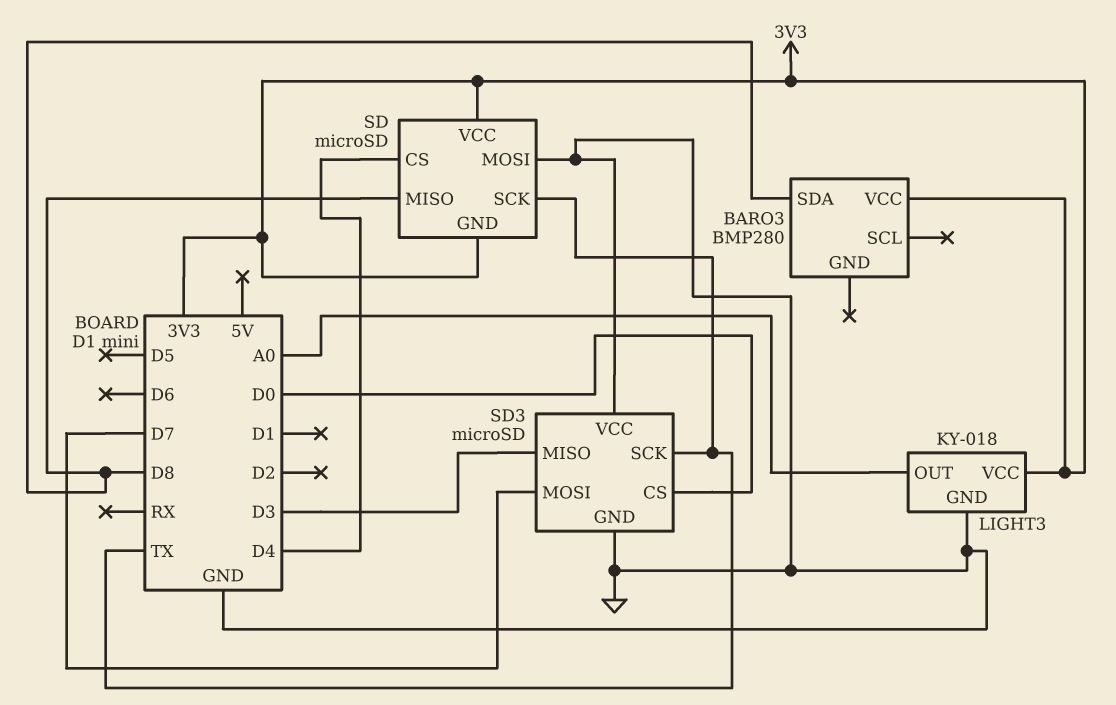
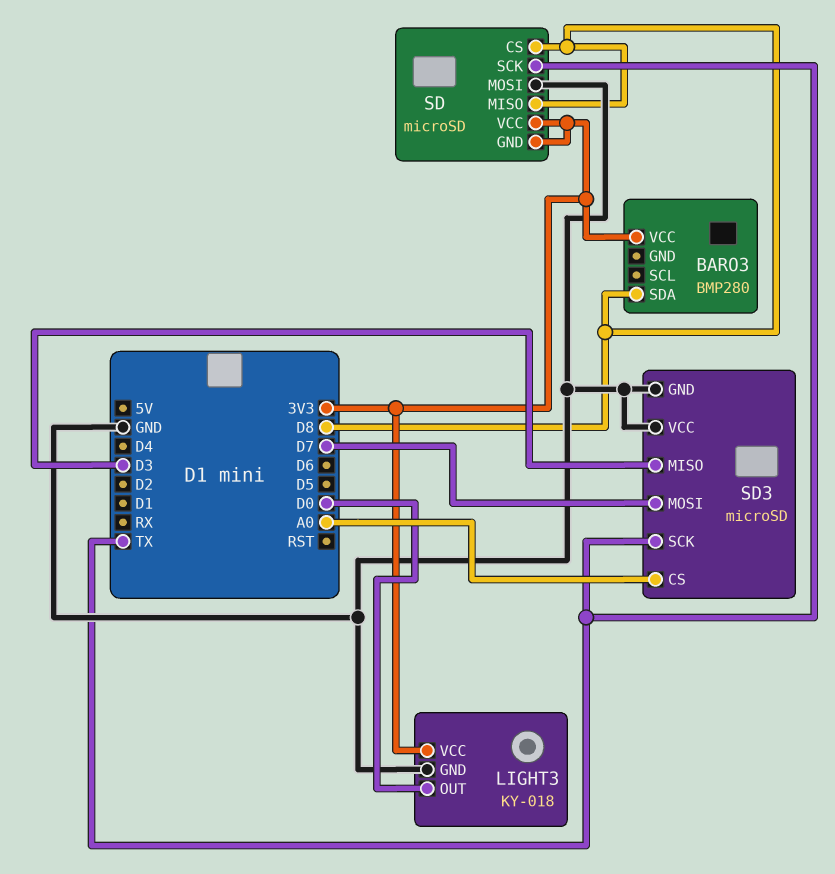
LIGHT3 pin OUT: A0 -> D0
SD pin CS: D4 -> D8
SD3 pin CS: D0 -> A0

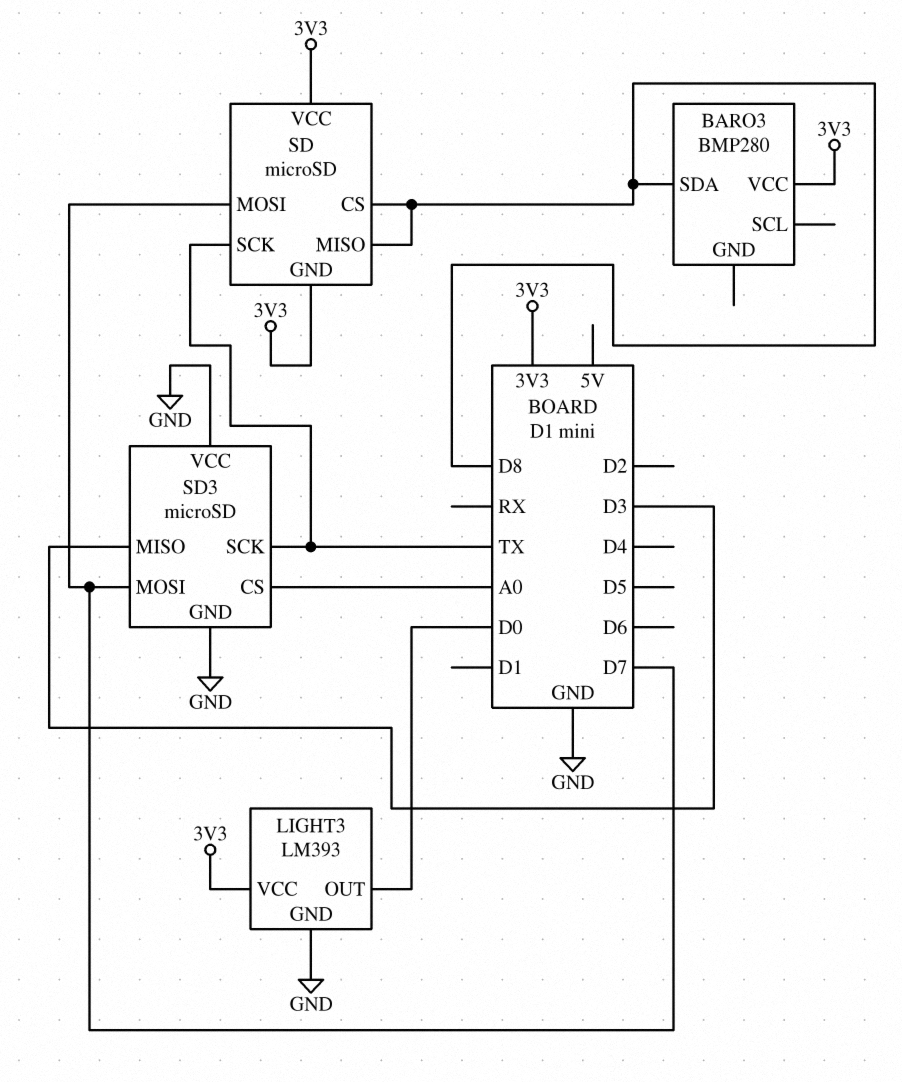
LIGHT3: KY-018 -> LM393
SD pin MOSI: GND -> D7

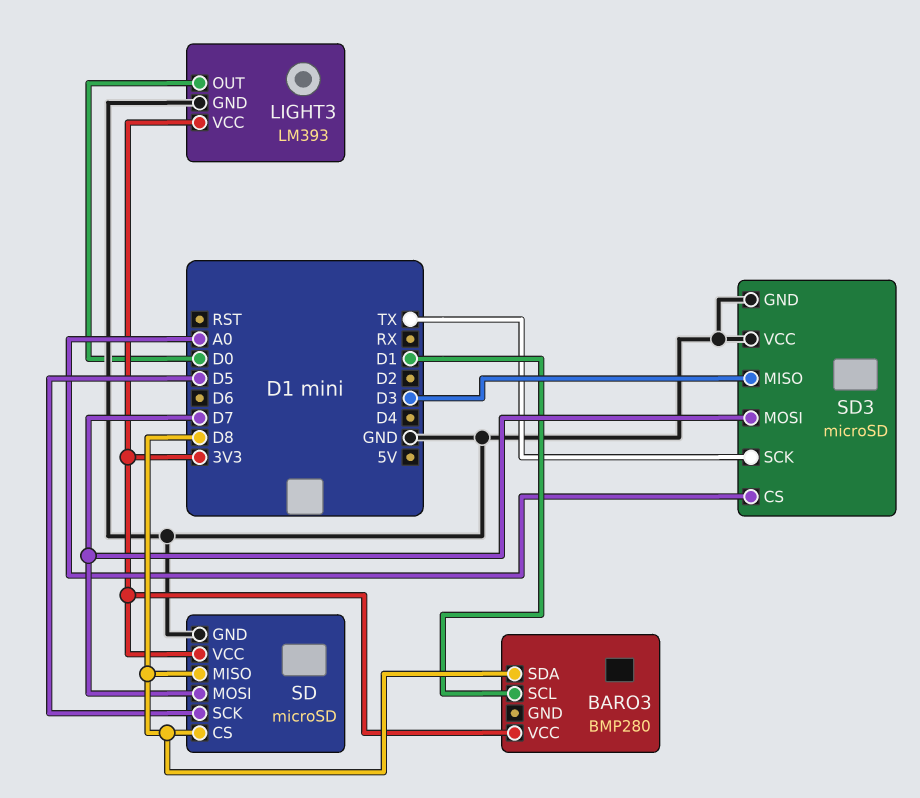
BARO3 pin SCL: none -> D1
SD pin GND: 3V3 -> GND
SD pin SCK: TX -> D5

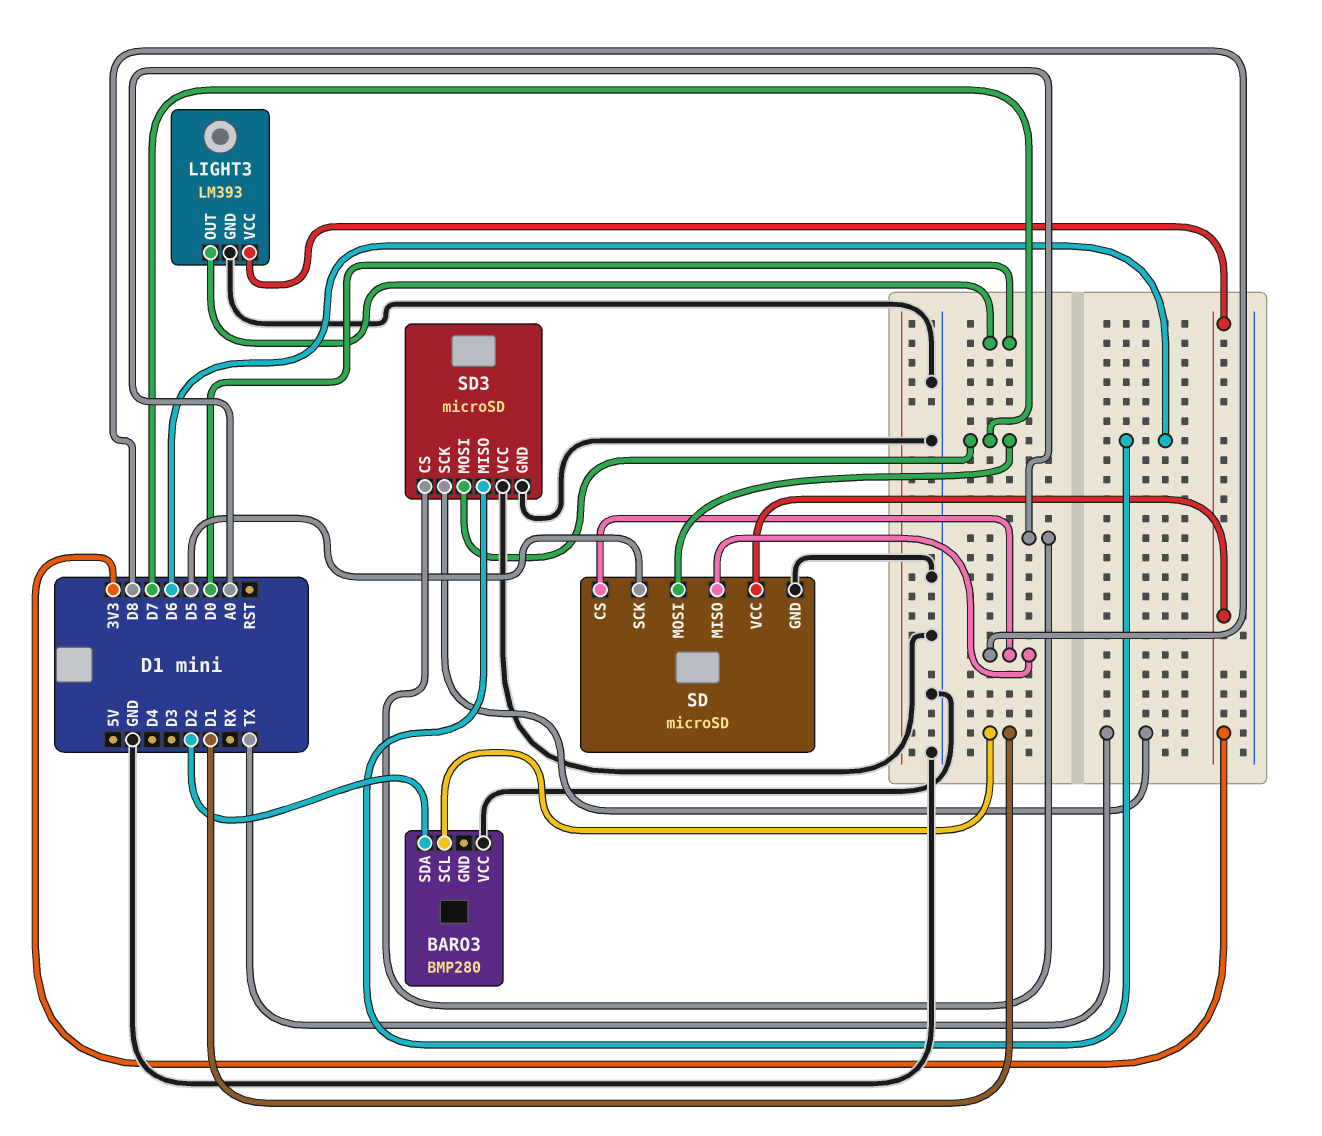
BARO3 pin SDA: D8 -> D2
BARO3 pin VCC: 3V3 -> GND
SD3 pin MISO: D3 -> D6

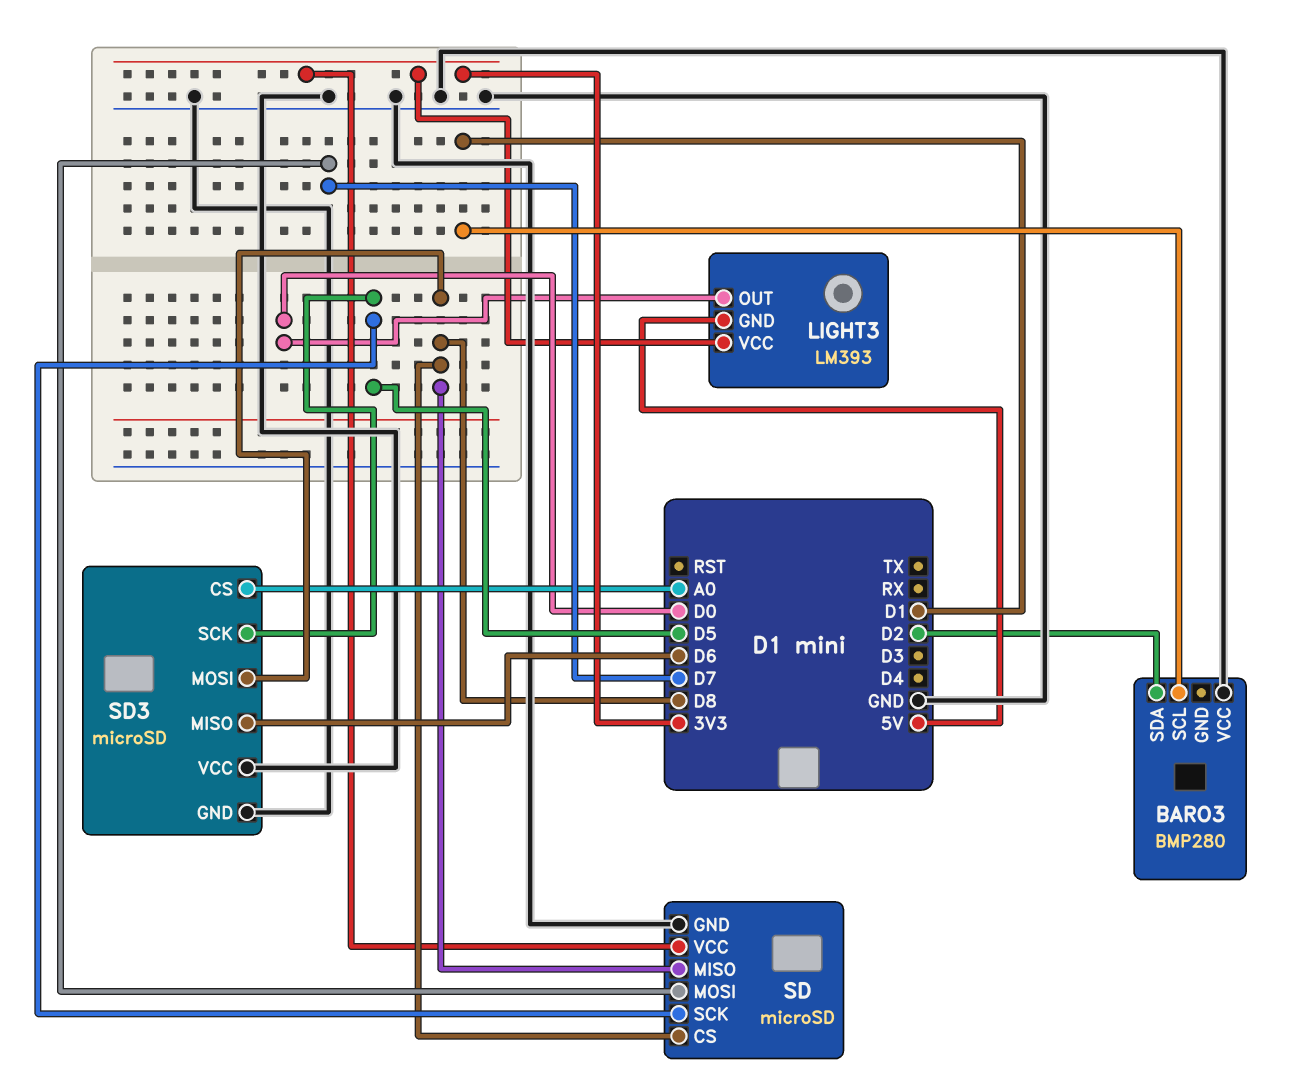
LIGHT3 pin GND: GND -> 5V
SD3 pin MOSI: D7 -> D8
SD3 pin SCK: TX -> D5

